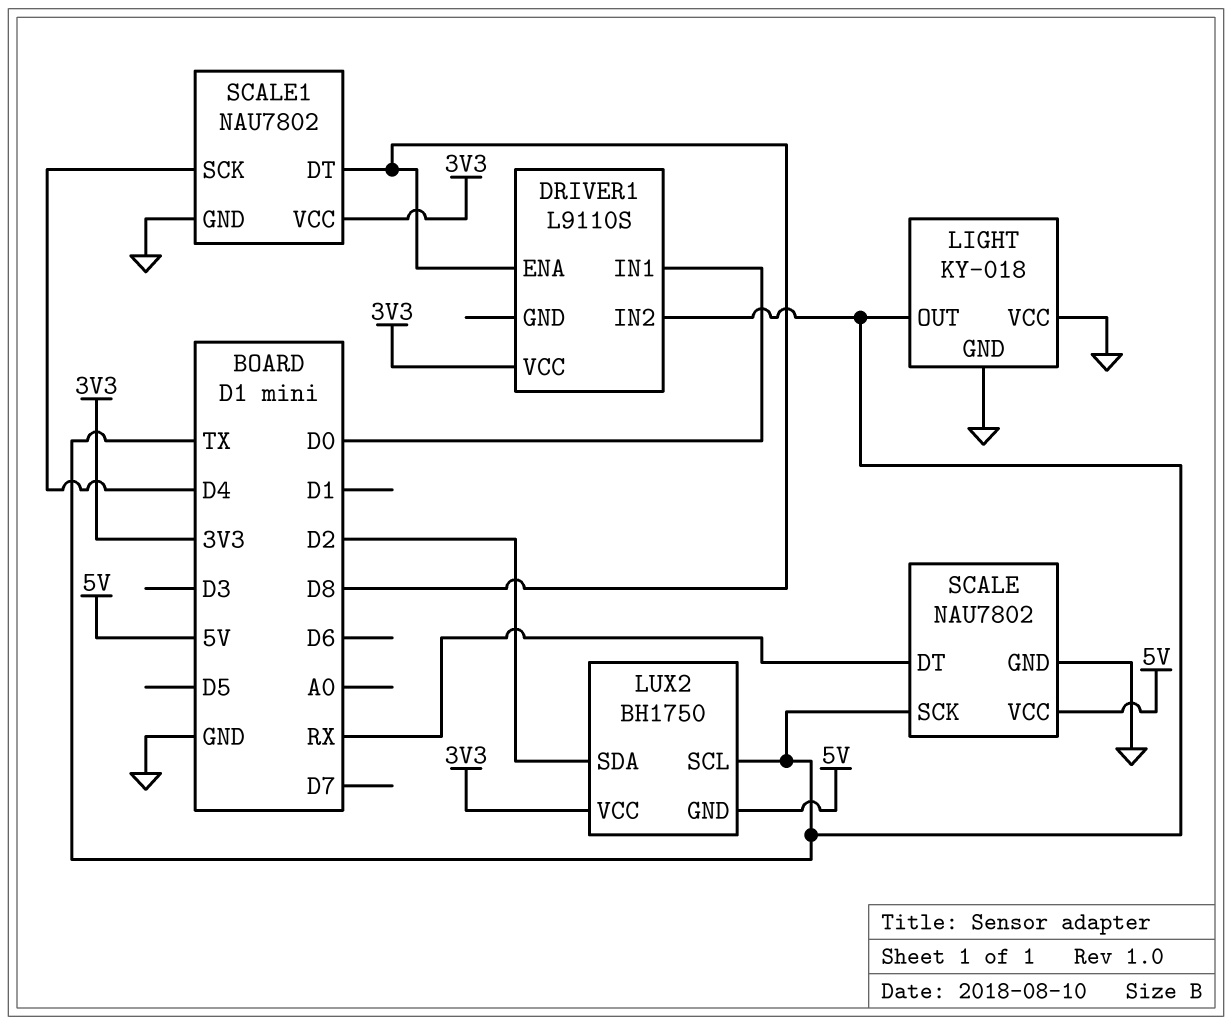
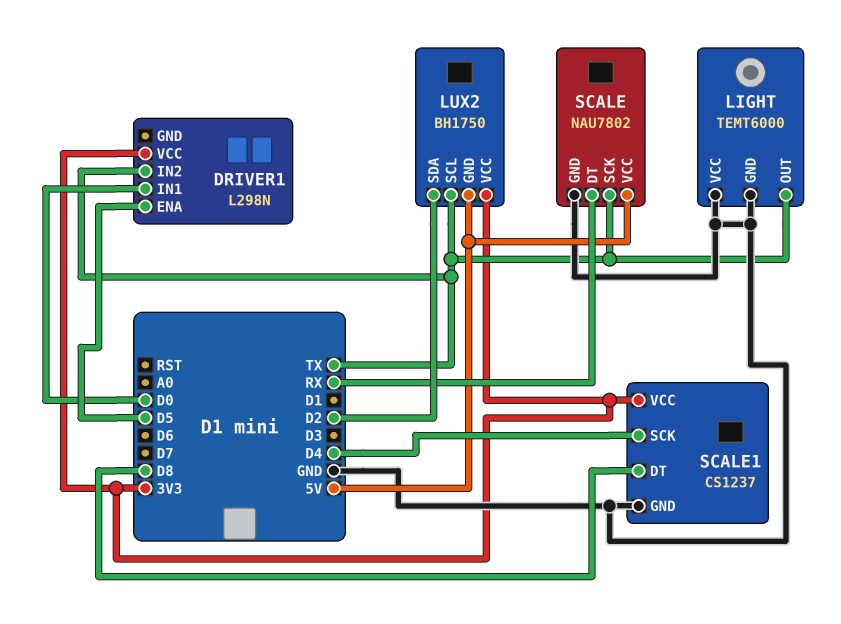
DRIVER1: L9110S -> L298N
DRIVER1 pin ENA: D8 -> D5
LIGHT: KY-018 -> TEMT6000
SCALE1: NAU7802 -> CS1237

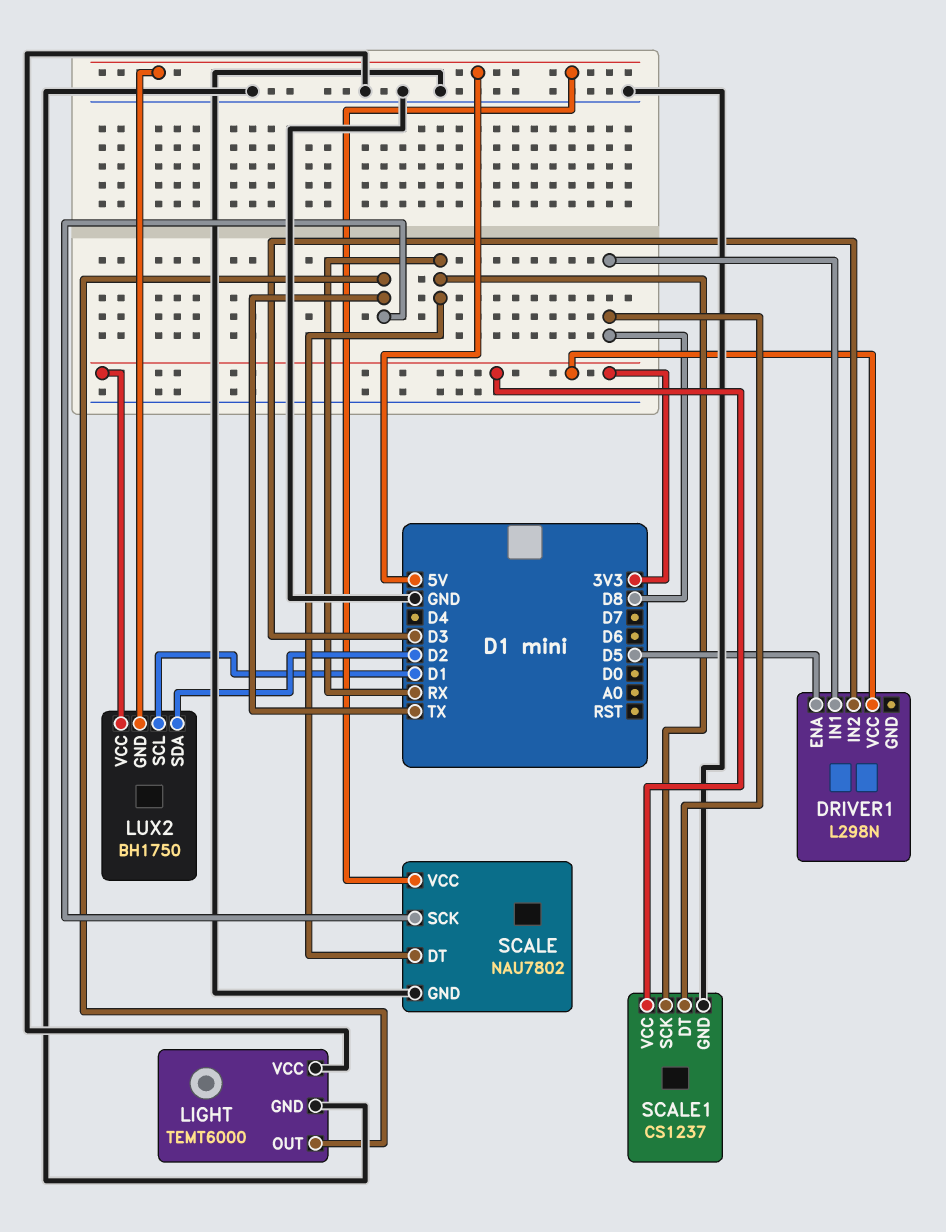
DRIVER1 pin IN1: D0 -> D8
DRIVER1 pin IN2: TX -> D3
LUX2 pin SCL: TX -> D1
SCALE1 pin SCK: D4 -> RX

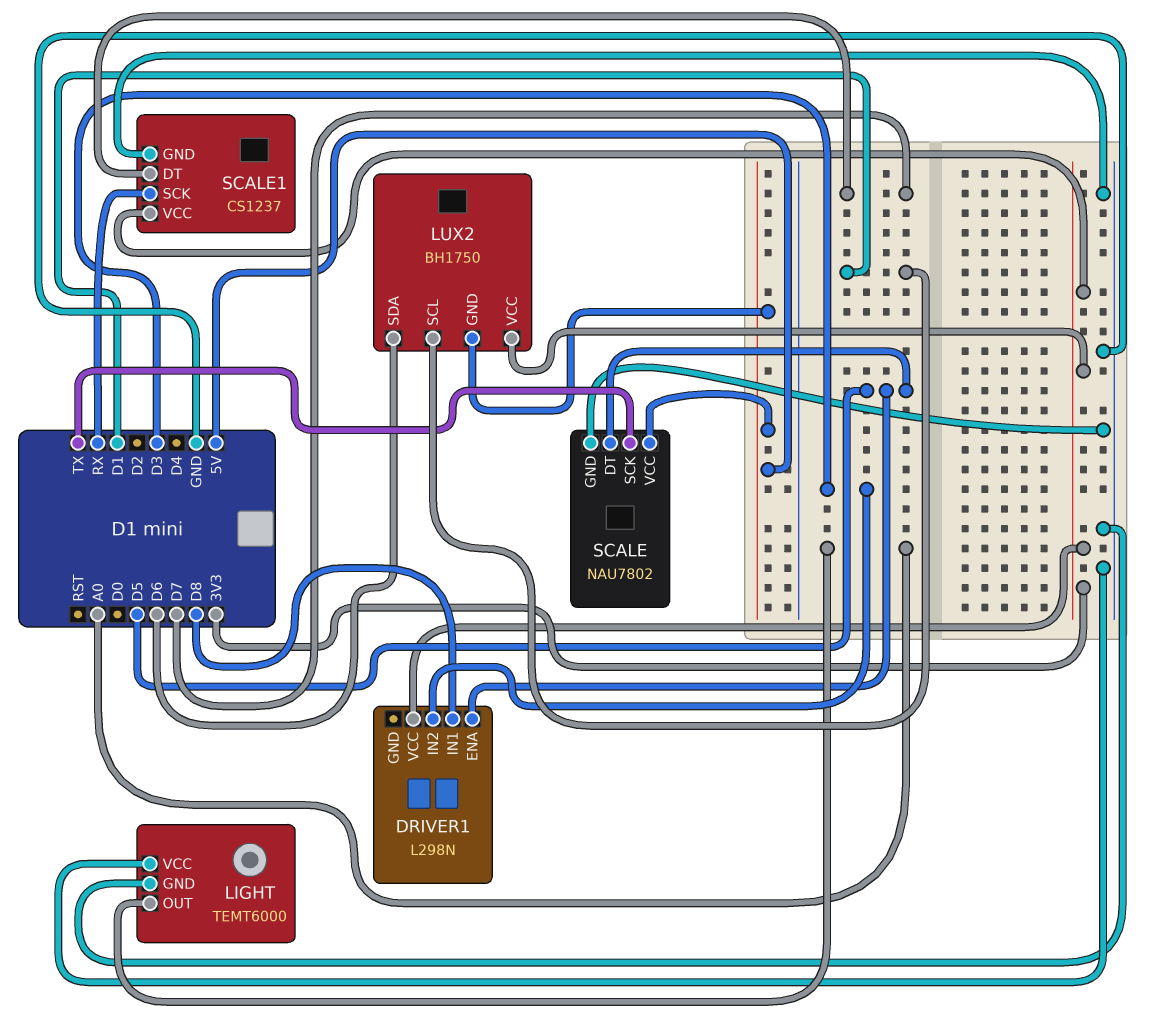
LIGHT pin OUT: TX -> A0
LUX2 pin SDA: D2 -> D6
SCALE pin DT: RX -> D5
SCALE1 pin DT: D8 -> D7

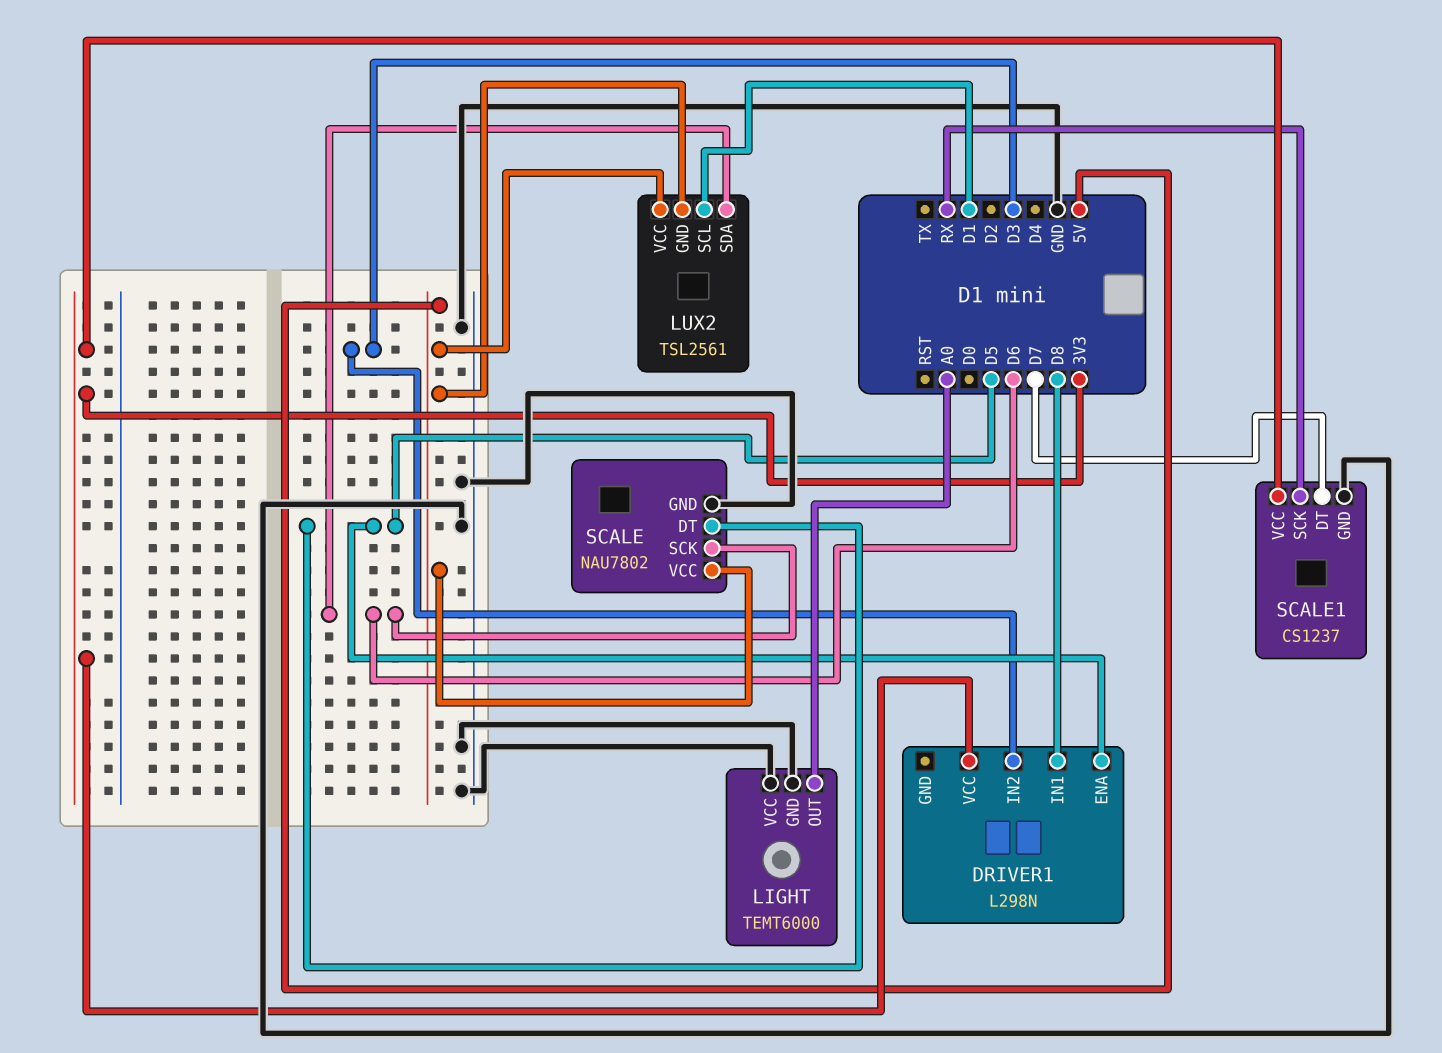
LUX2: BH1750 -> TSL2561
LUX2 pin VCC: 3V3 -> 5V
SCALE pin SCK: TX -> D6

